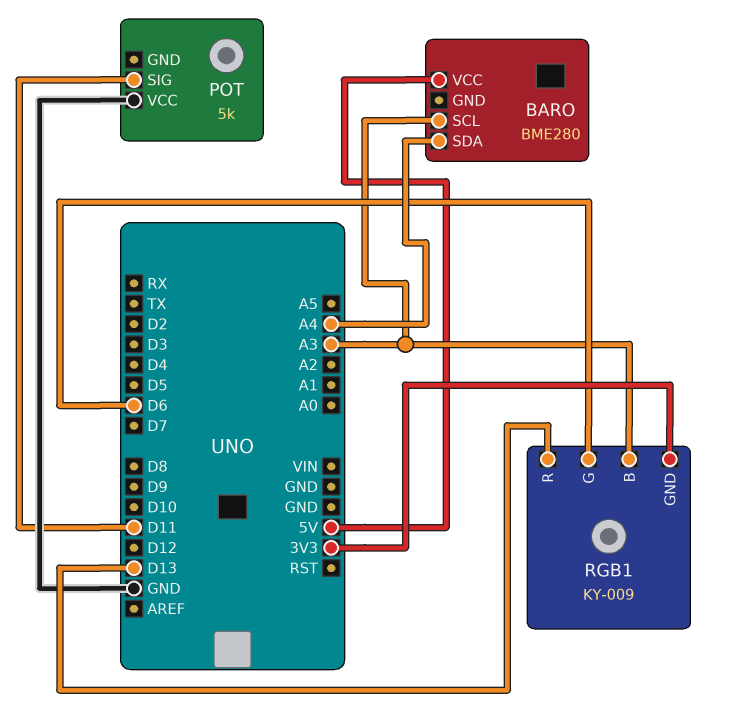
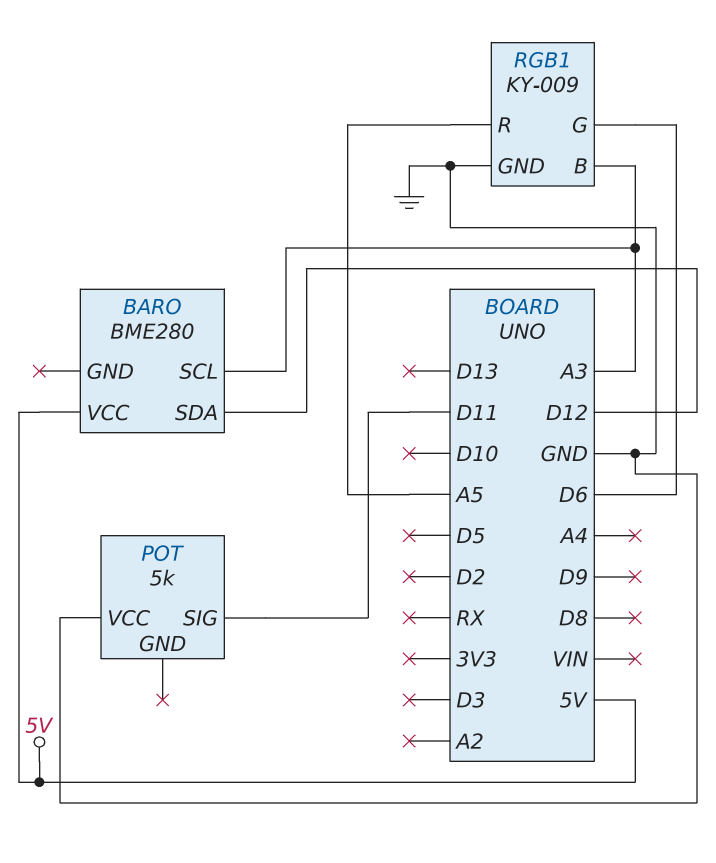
BARO pin SDA: A4 -> D12
RGB1 pin GND: 3V3 -> GND
RGB1 pin R: D13 -> A5

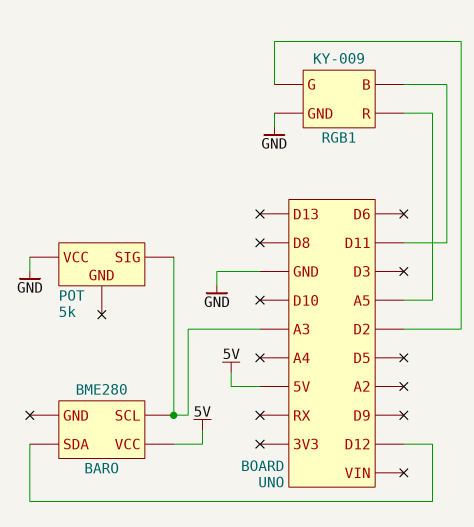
POT pin SIG: D11 -> A3
RGB1 pin B: A3 -> D11
RGB1 pin G: D6 -> D2

